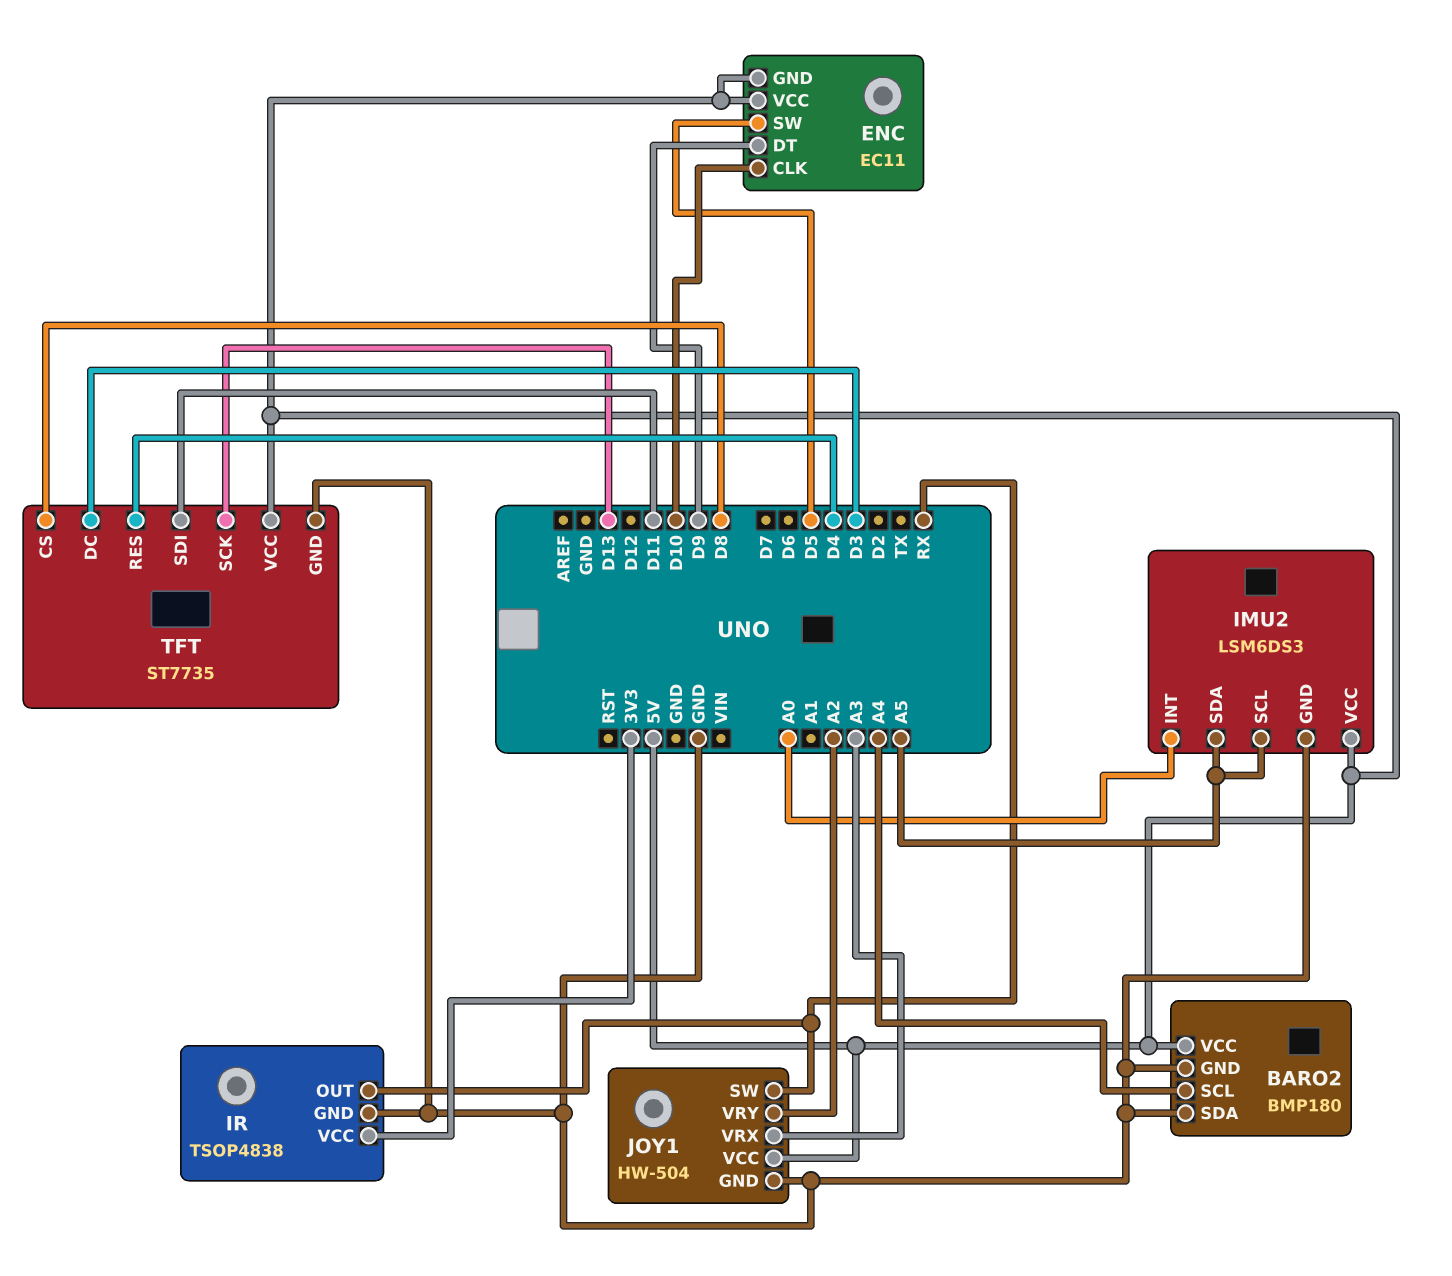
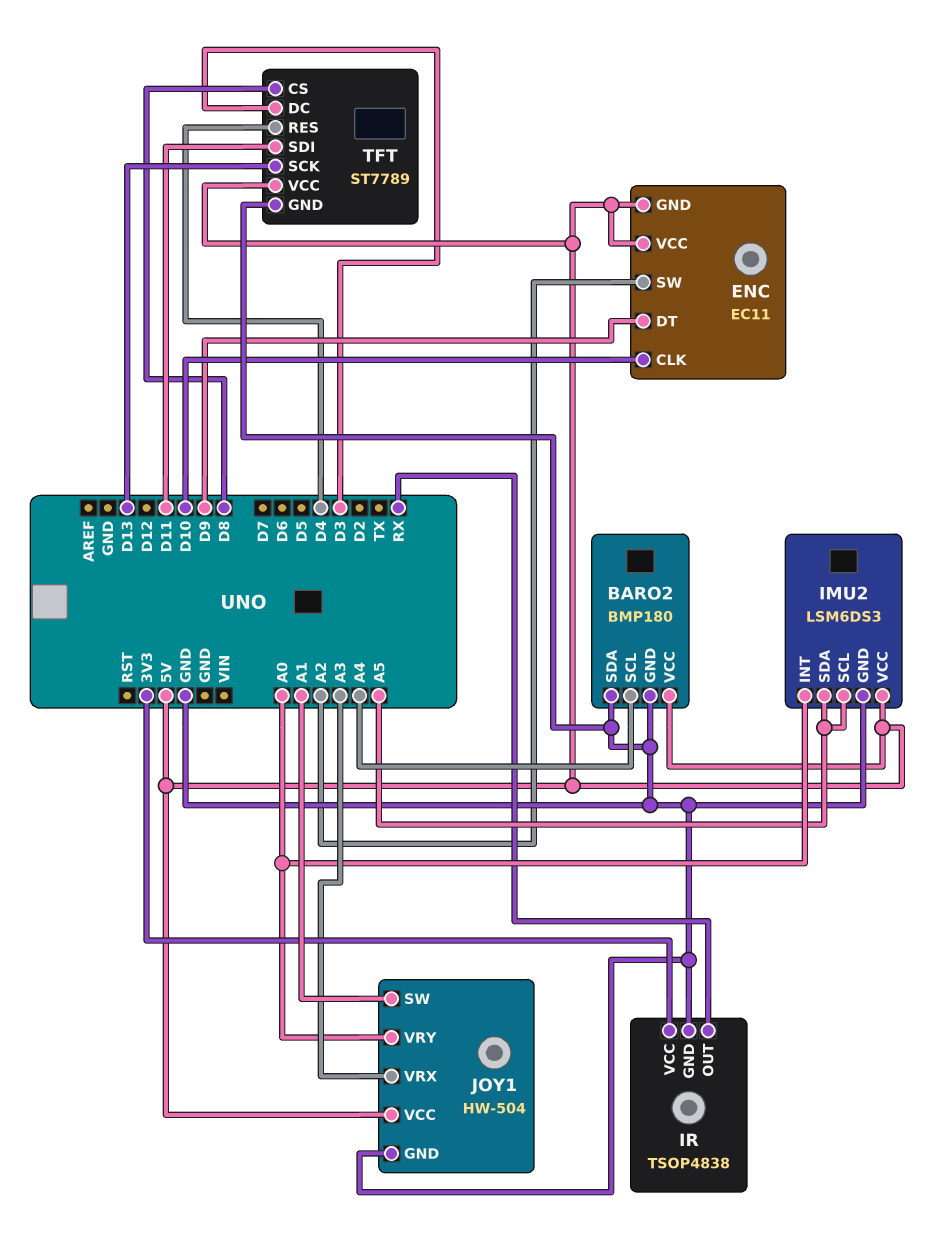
ENC pin SW: D5 -> A2
JOY1 pin SW: RX -> A1
JOY1 pin VRY: A2 -> A0
TFT: ST7735 -> ST7789

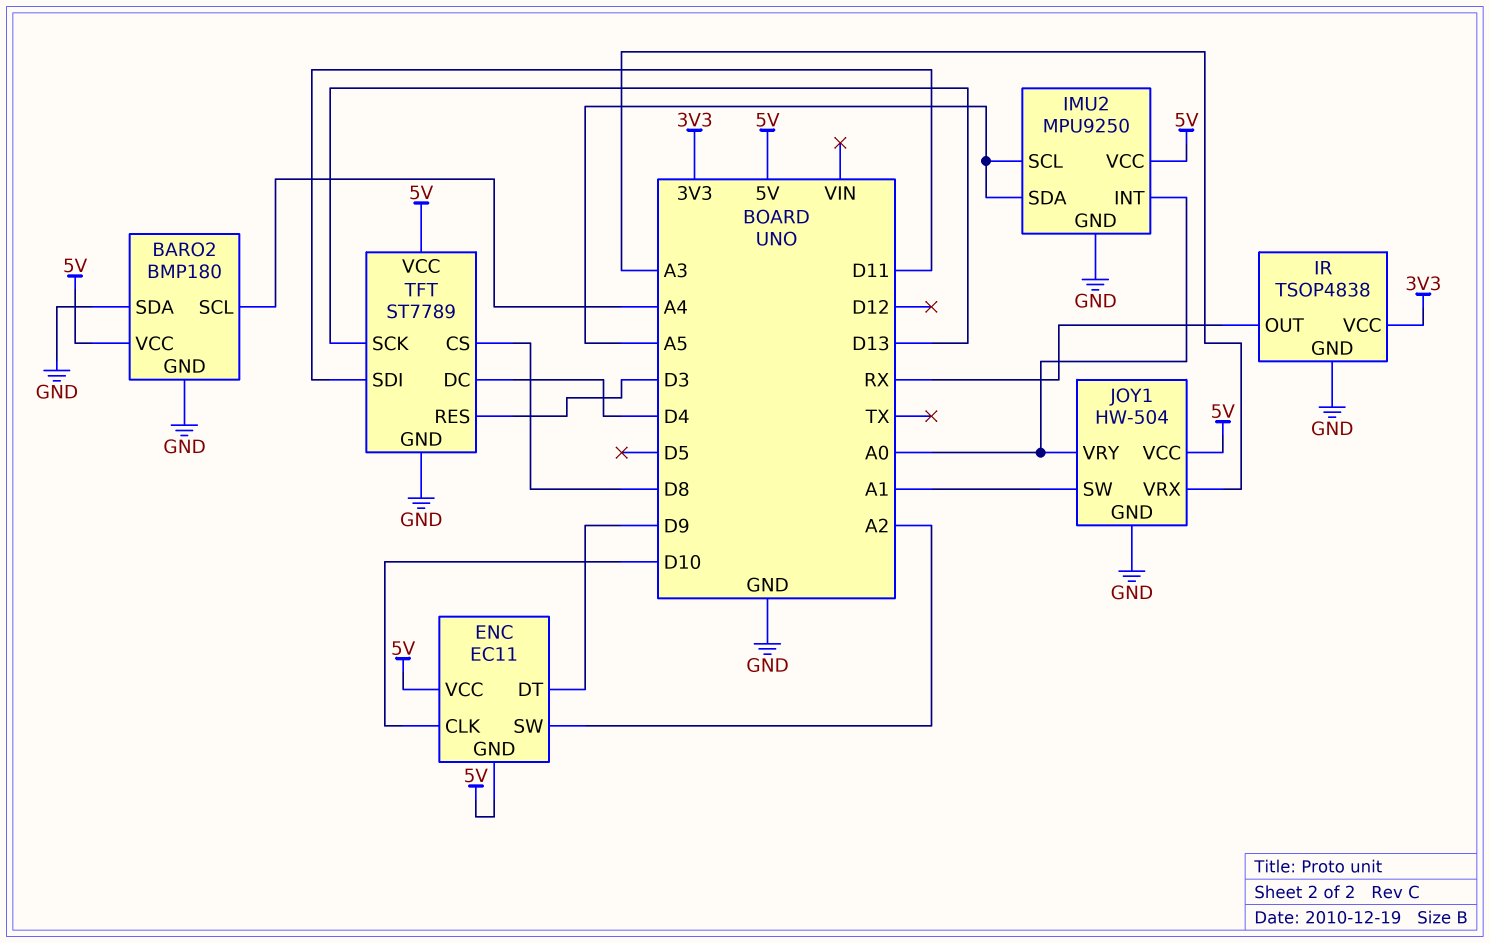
IMU2: LSM6DS3 -> MPU9250
TFT pin DC: D3 -> D4
TFT pin RES: D4 -> D3

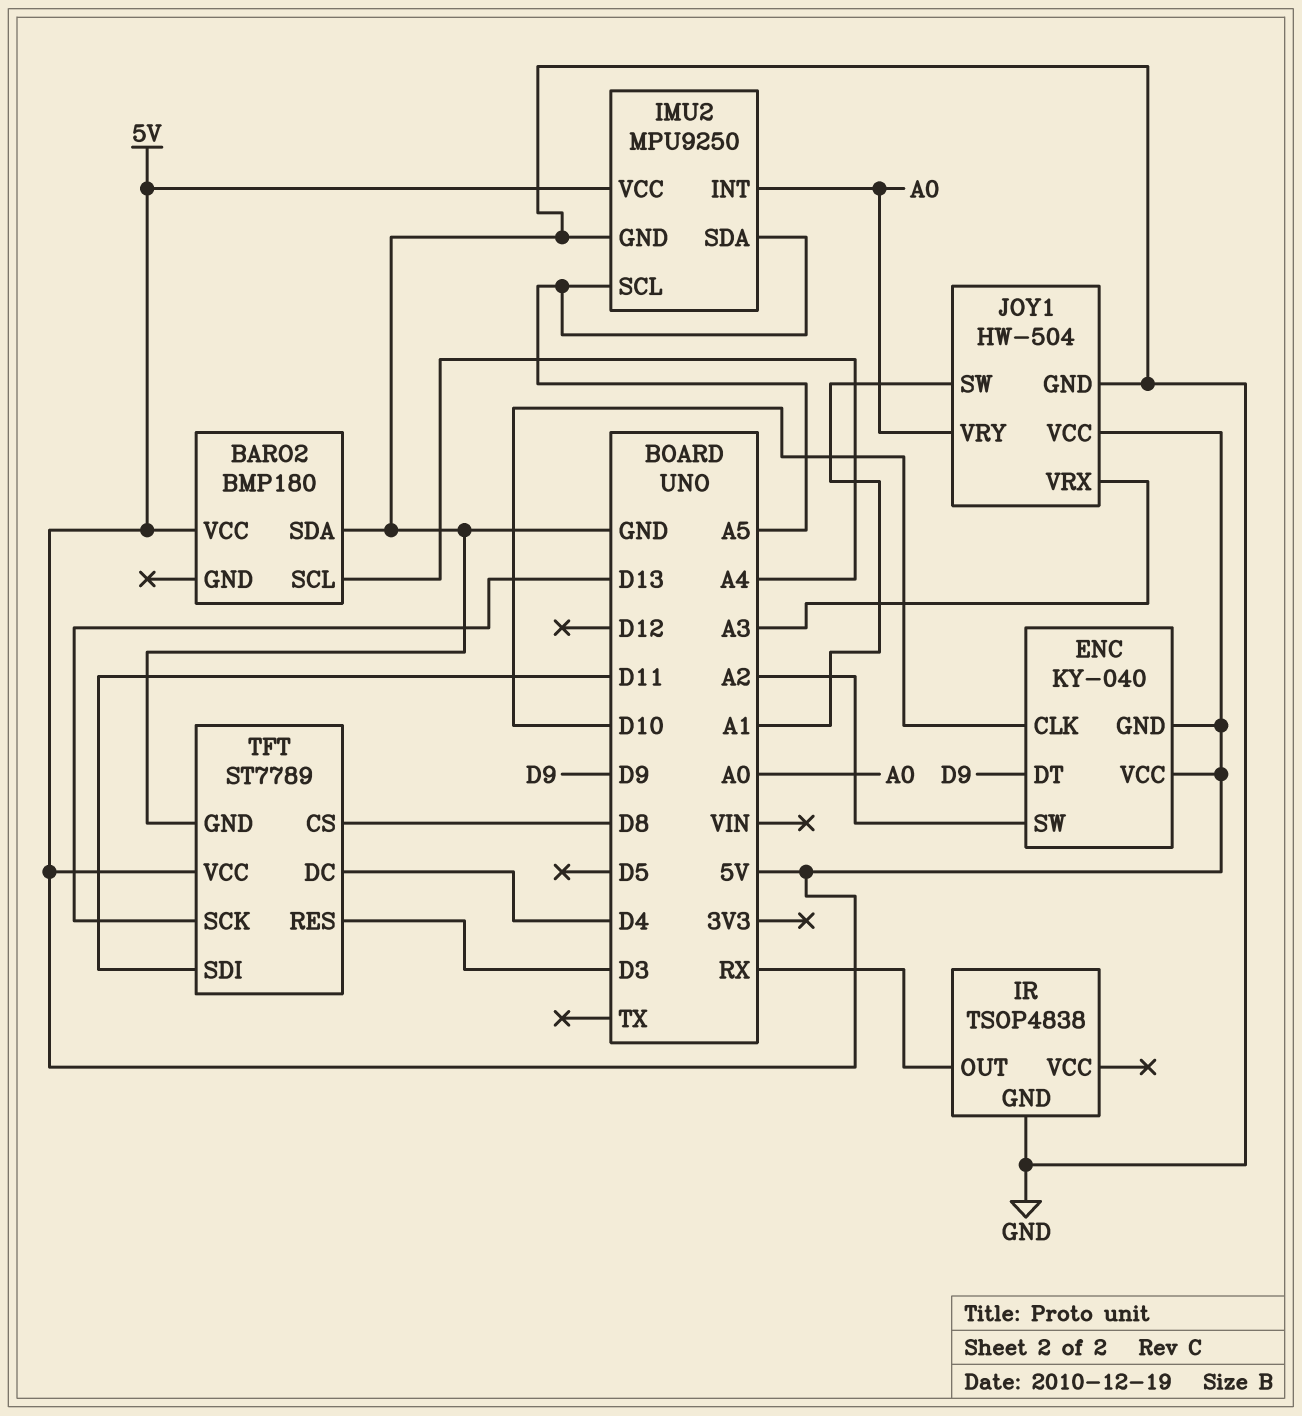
BARO2 pin GND: GND -> none
ENC: EC11 -> KY-040
IR pin VCC: 3V3 -> none

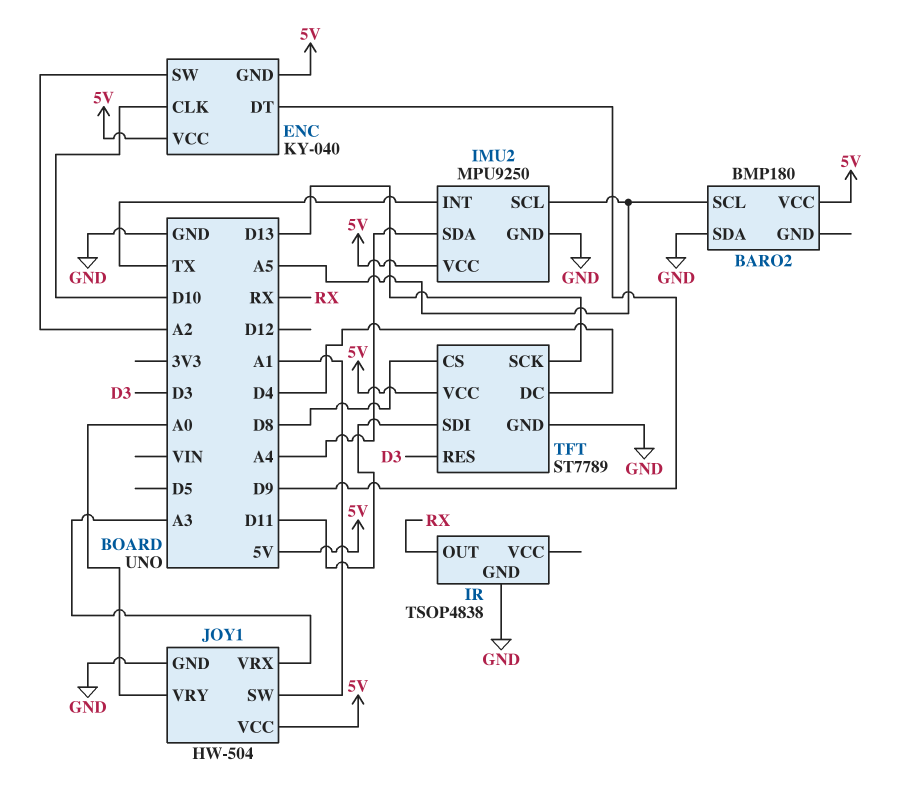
BARO2 pin SCL: A4 -> A5
IMU2 pin INT: A0 -> TX
IMU2 pin SDA: A5 -> A4

